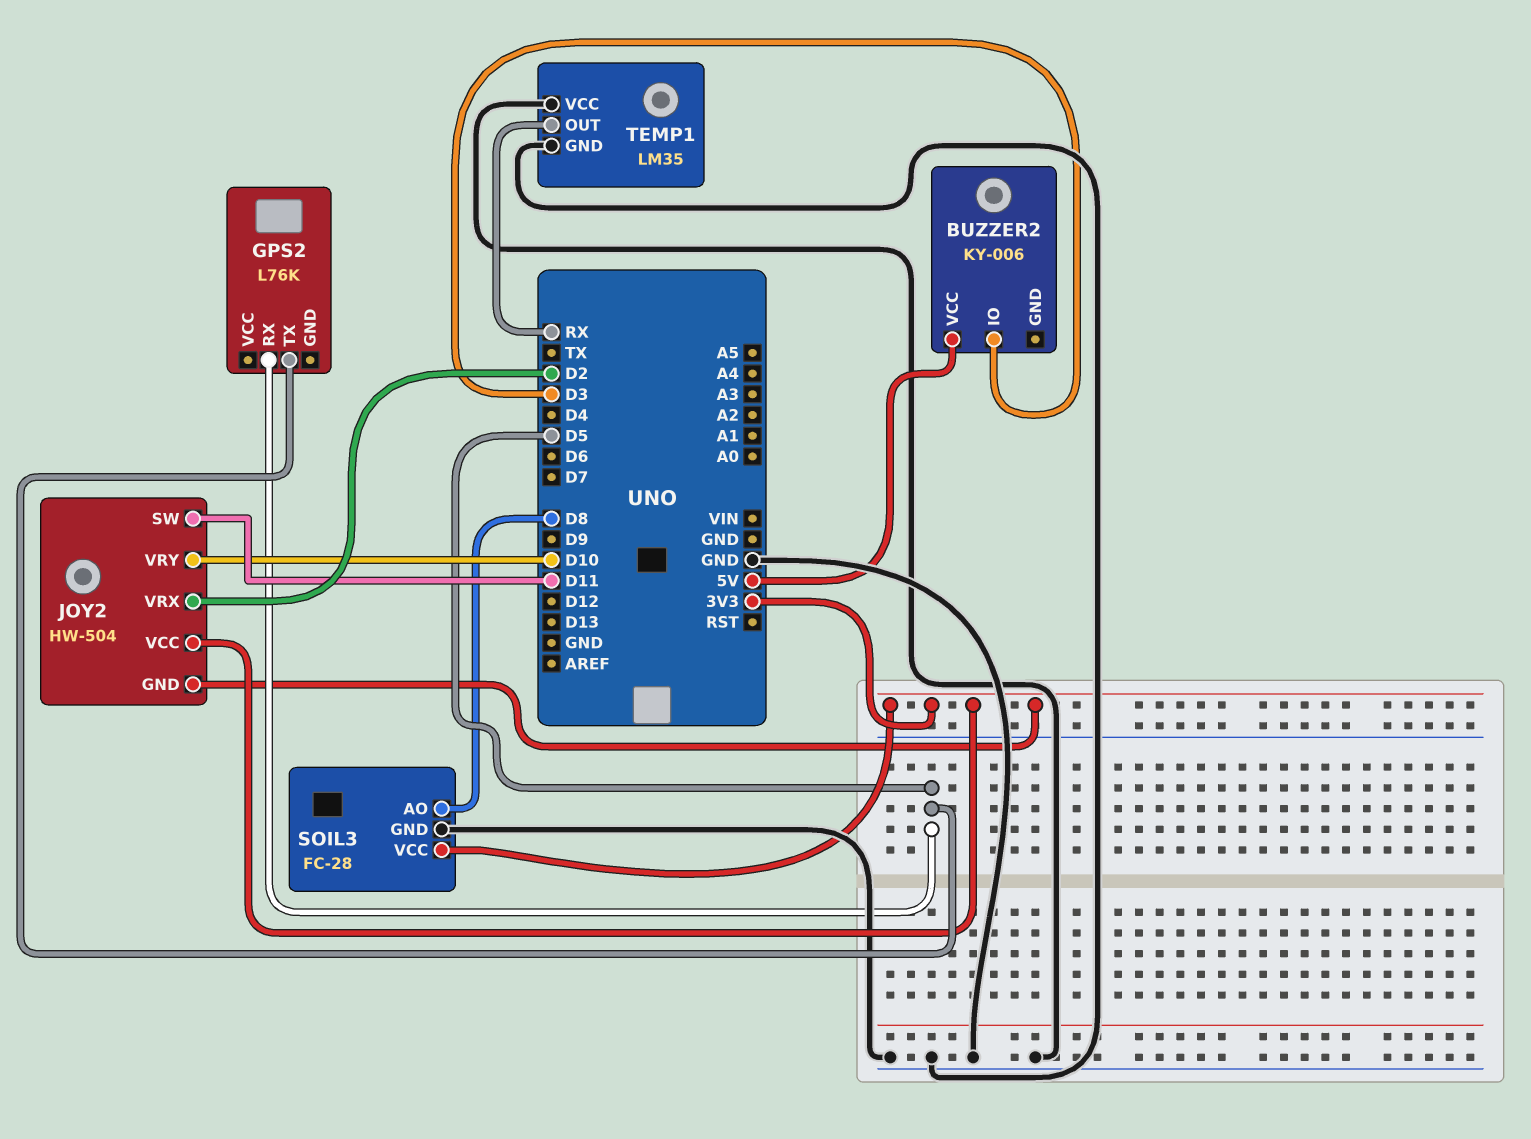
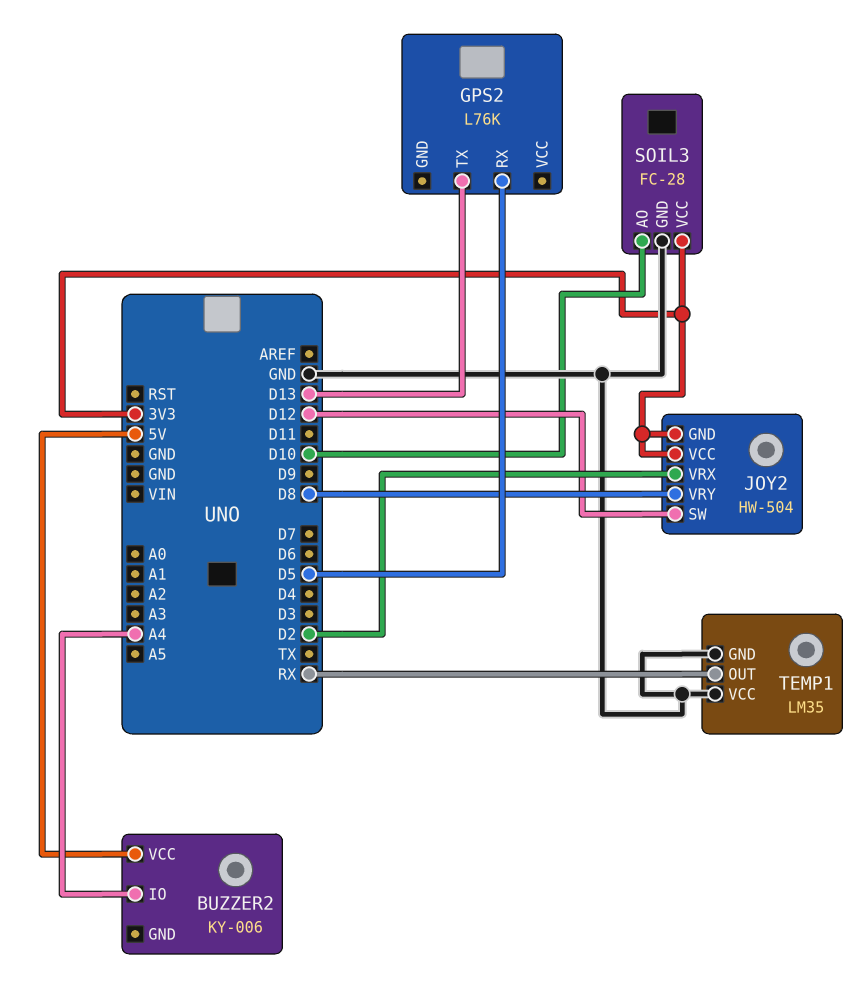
BUZZER2 pin IO: D3 -> A4
GPS2 pin TX: D5 -> D13
JOY2 pin SW: D11 -> D12
JOY2 pin VRY: D10 -> D8
SOIL3 pin AO: D8 -> D10

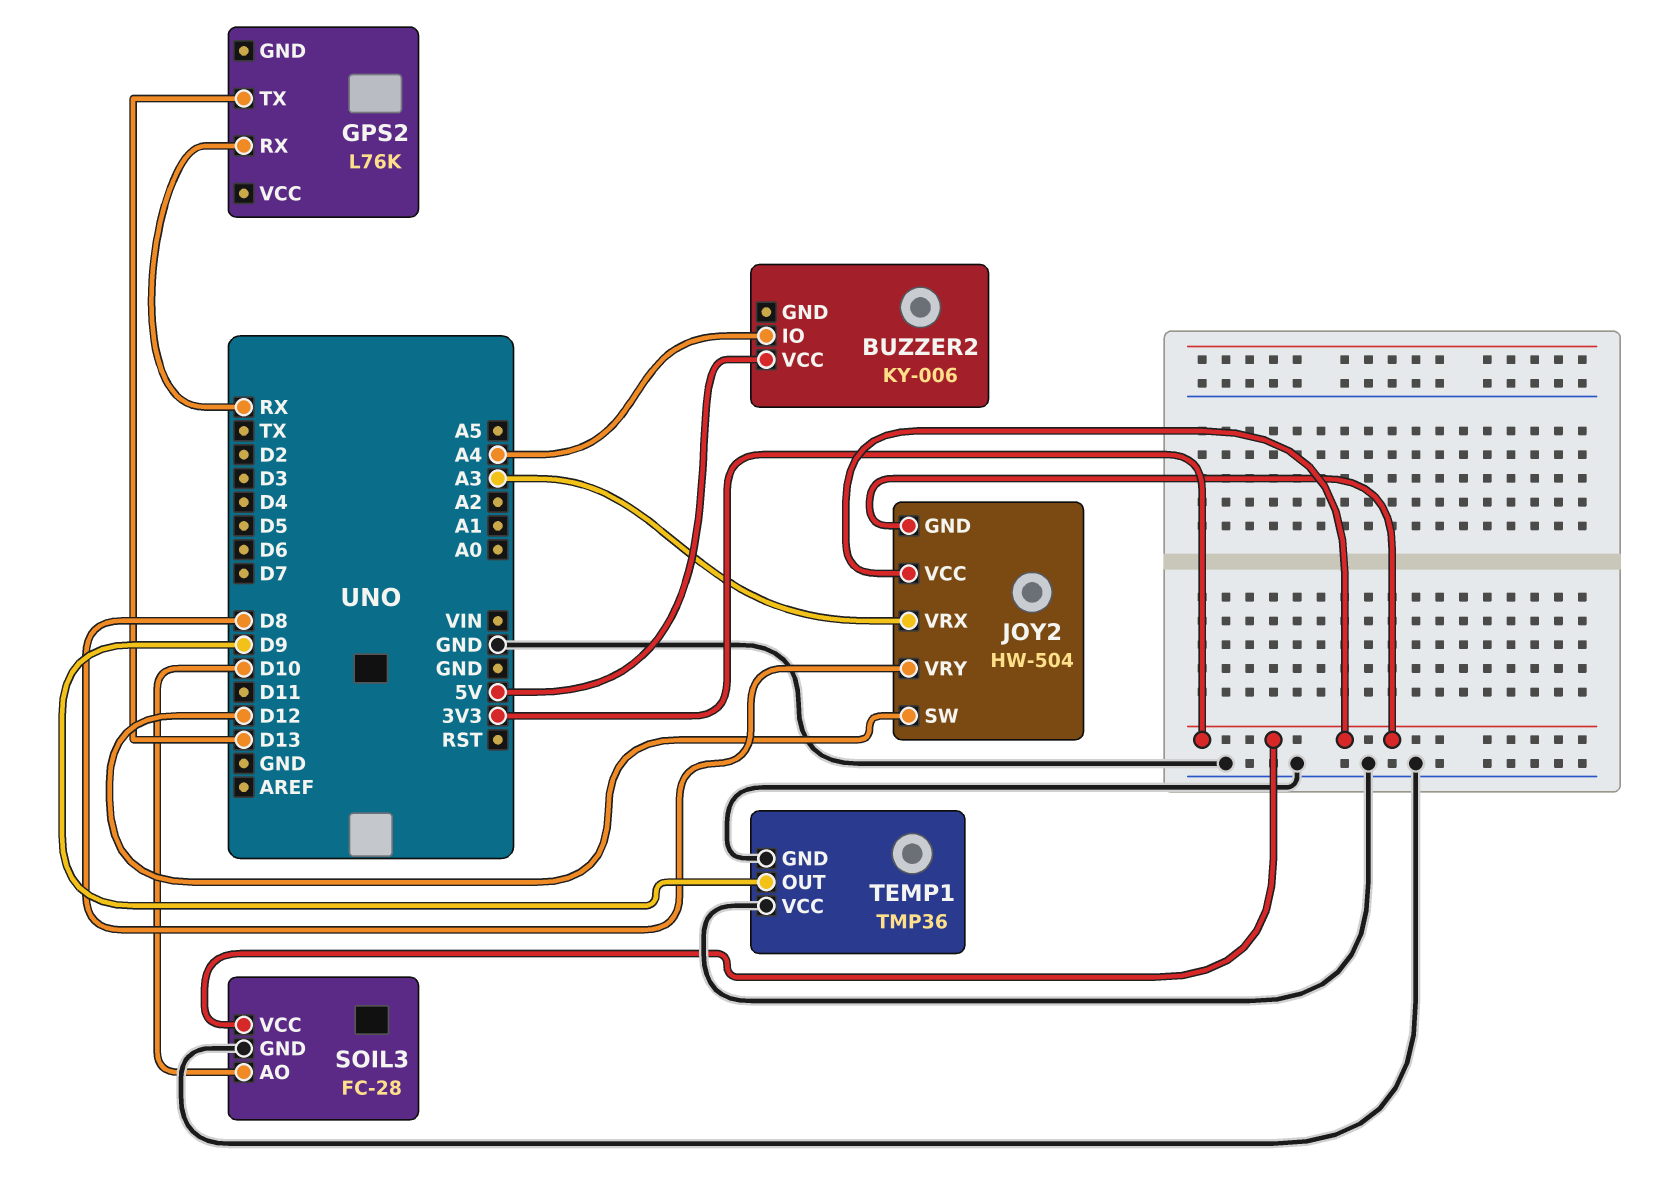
GPS2 pin RX: D5 -> RX
JOY2 pin VRX: D2 -> A3
TEMP1: LM35 -> TMP36
TEMP1 pin OUT: RX -> D9

